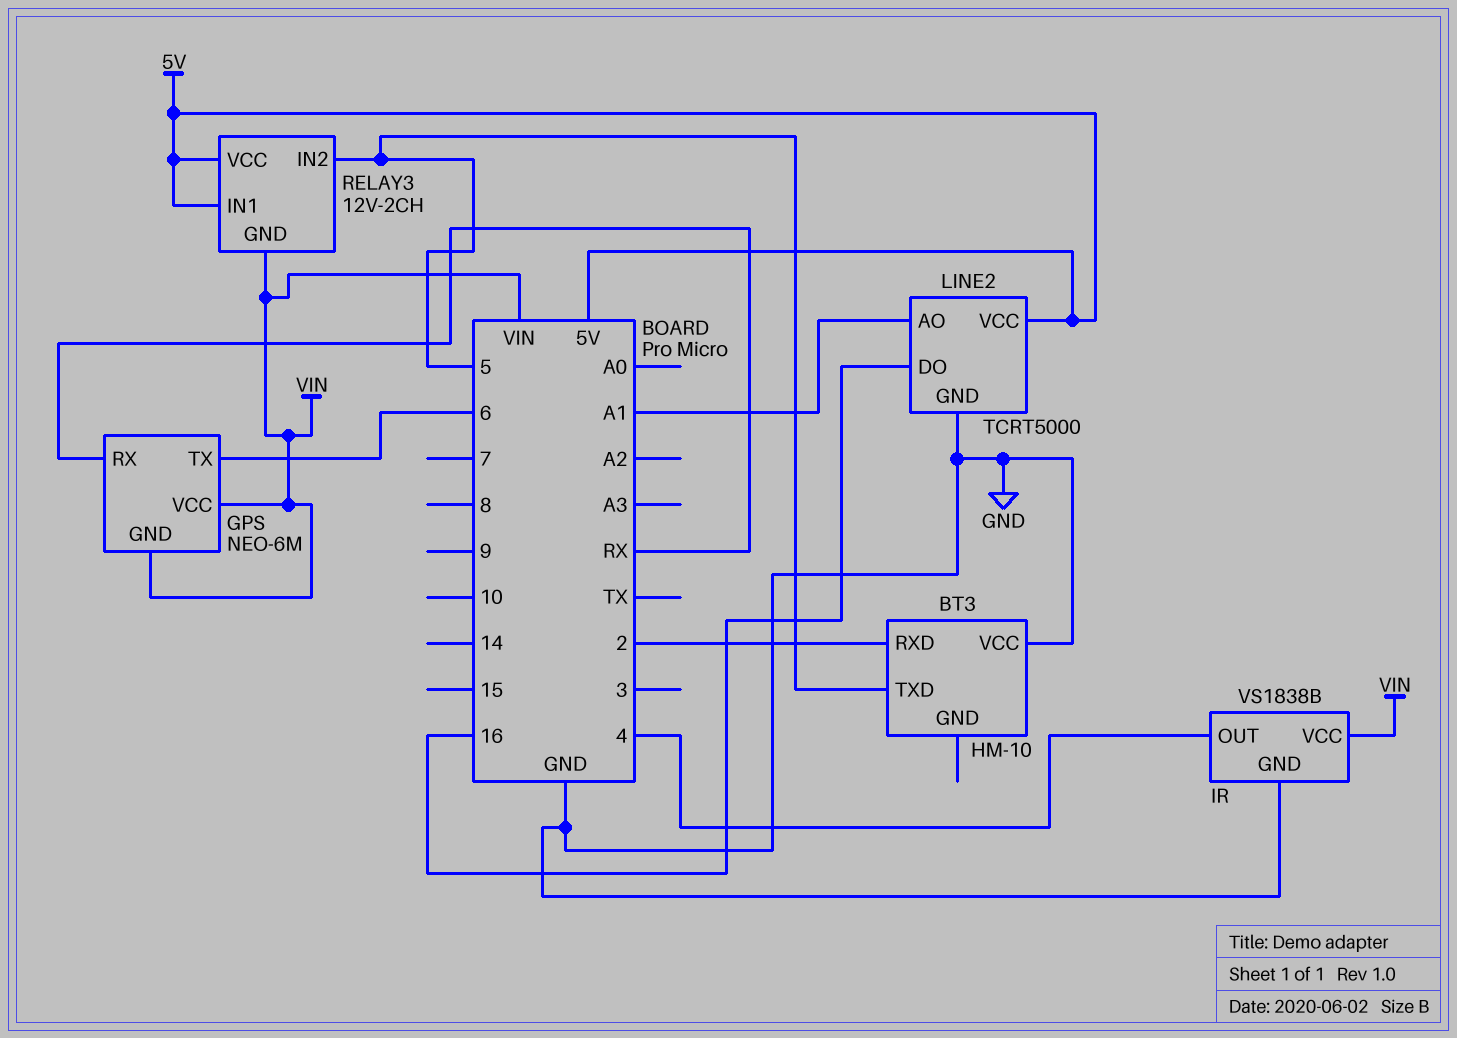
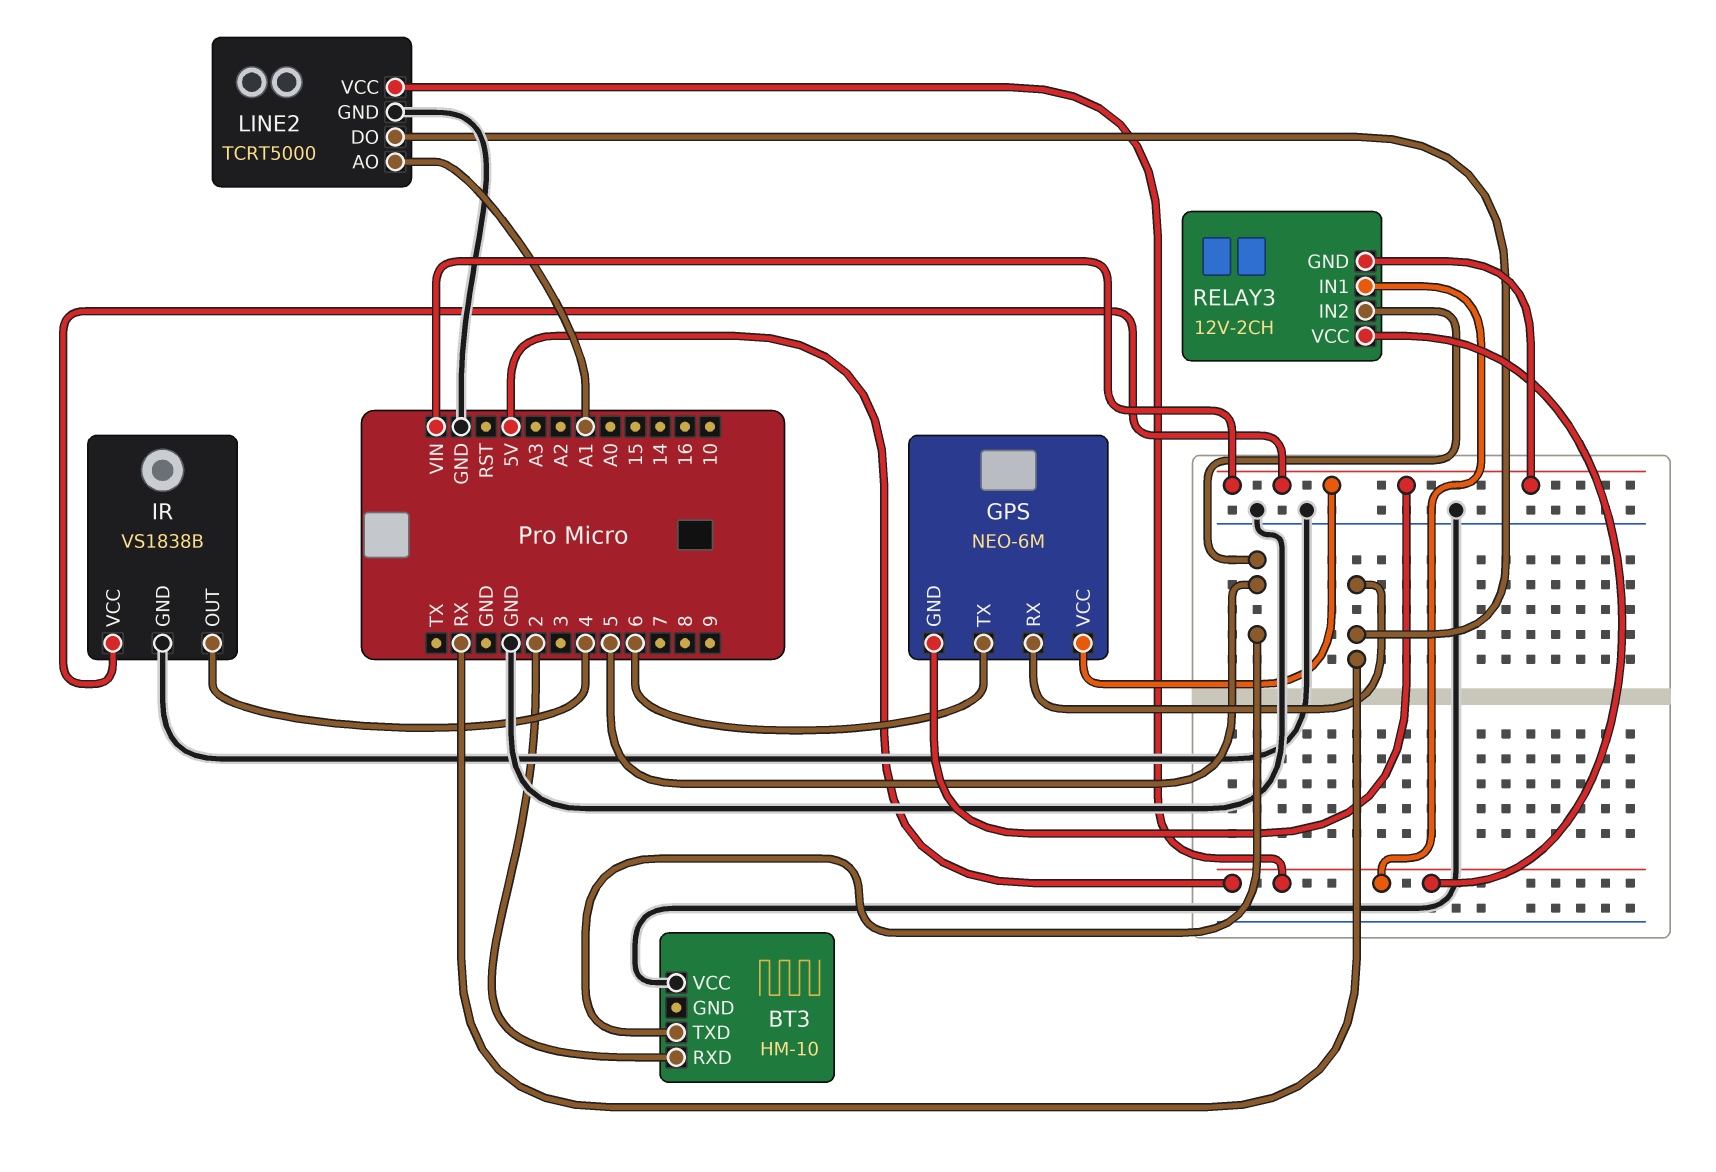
LINE2 pin DO: 16 -> RX

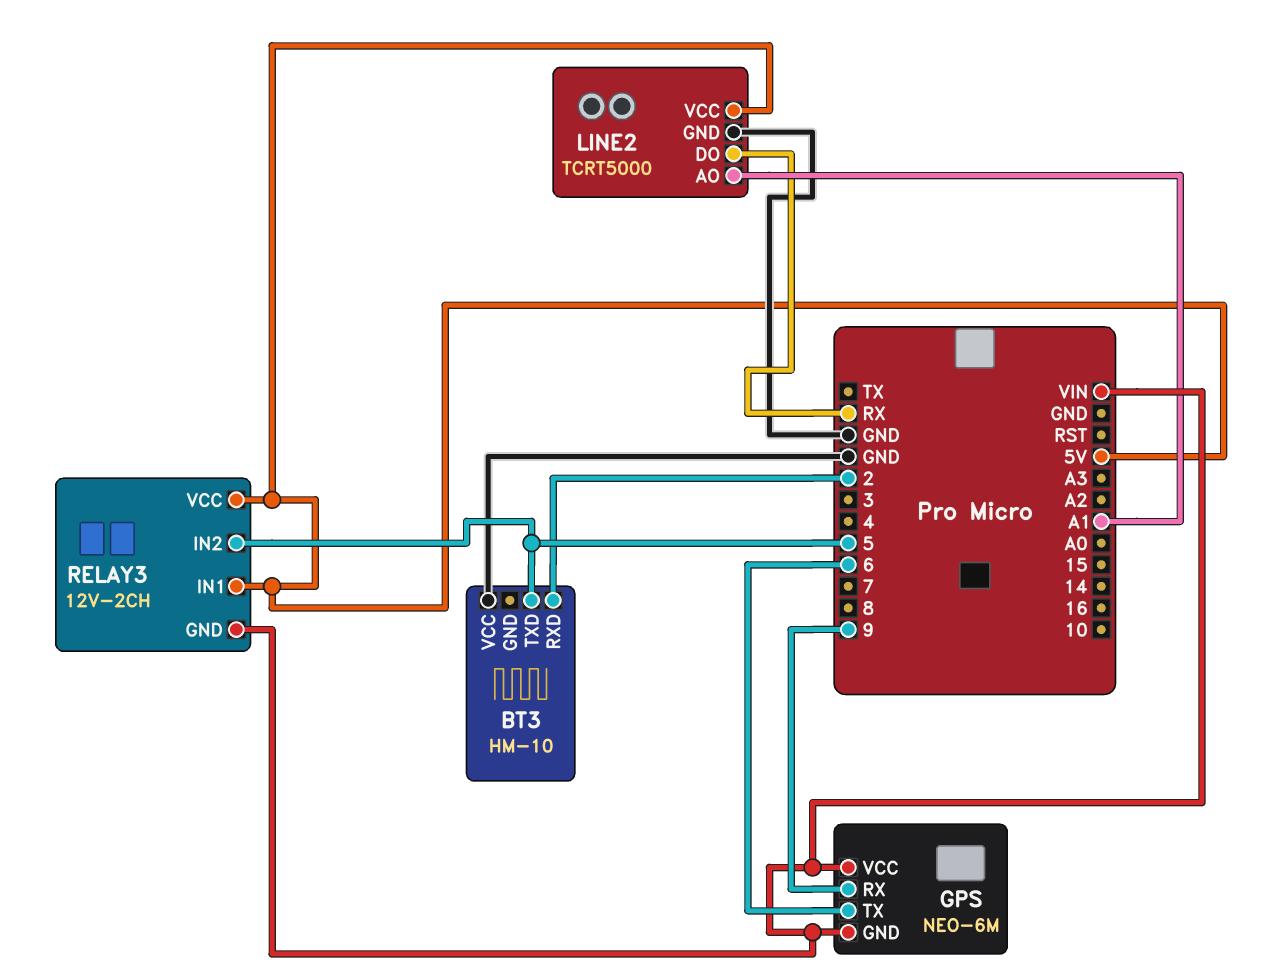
GPS pin RX: RX -> 9
IR: VS1838B -> none
IR pin GND: GND -> none
IR pin OUT: 4 -> none
IR pin VCC: VIN -> none

